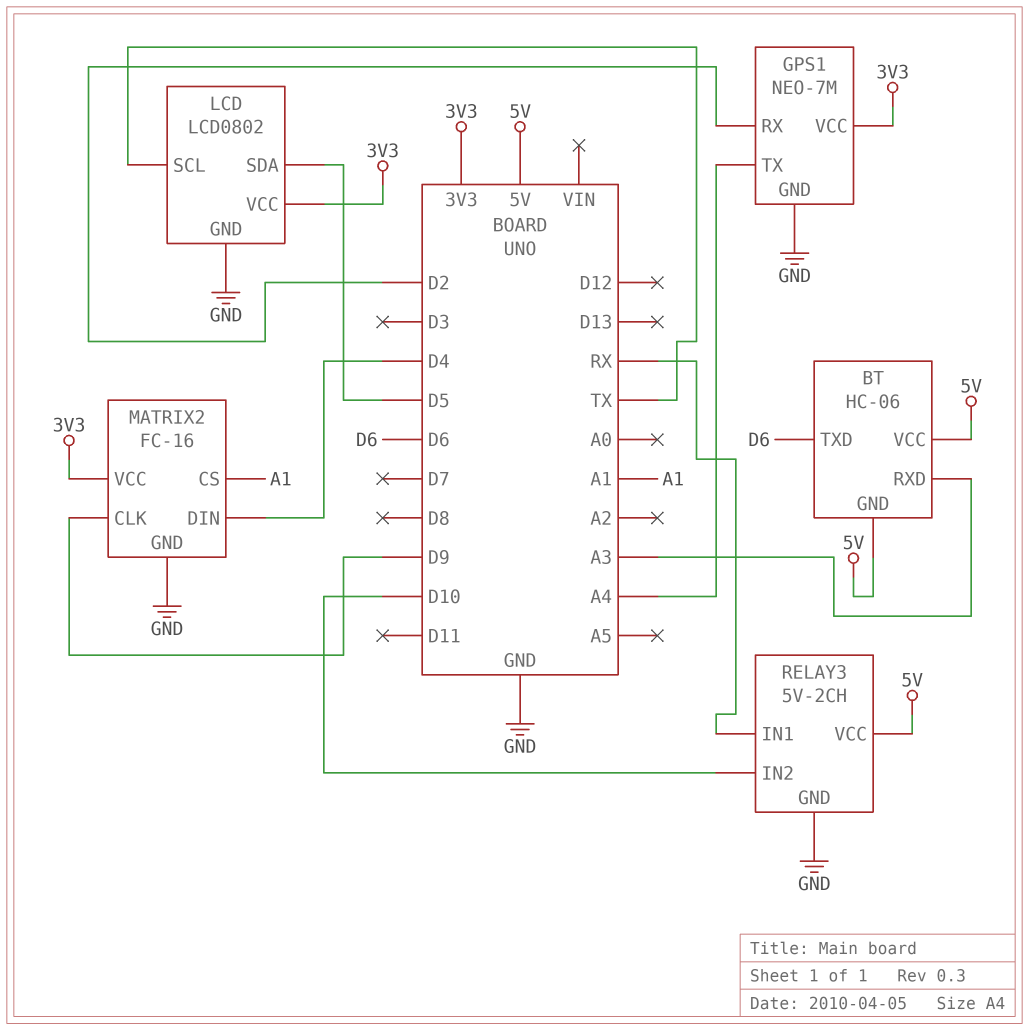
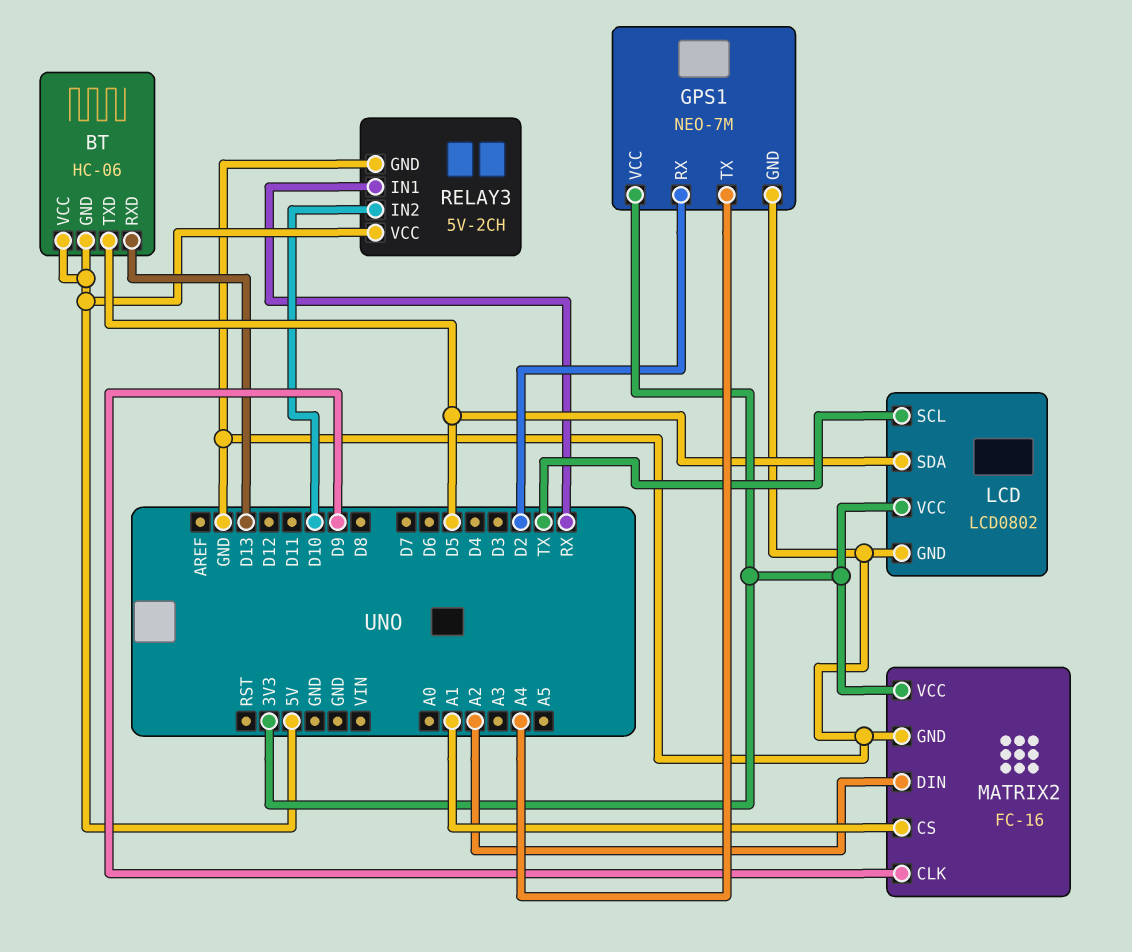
BT pin RXD: A3 -> D13
BT pin TXD: D6 -> D5
MATRIX2 pin DIN: D4 -> A2

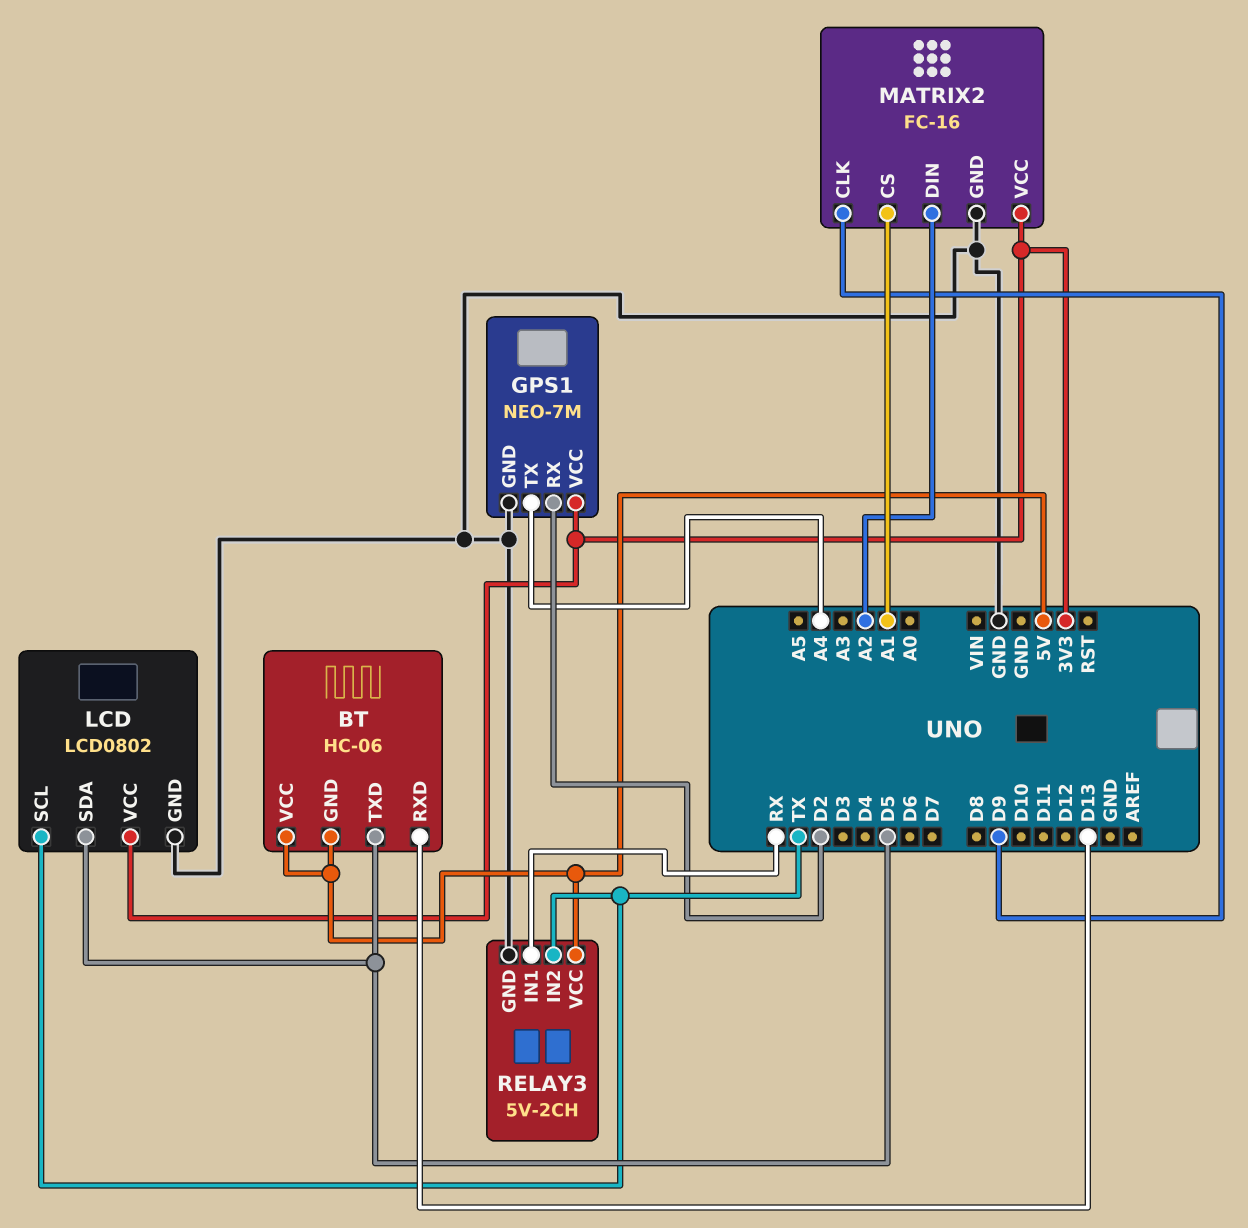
RELAY3 pin IN2: D10 -> TX

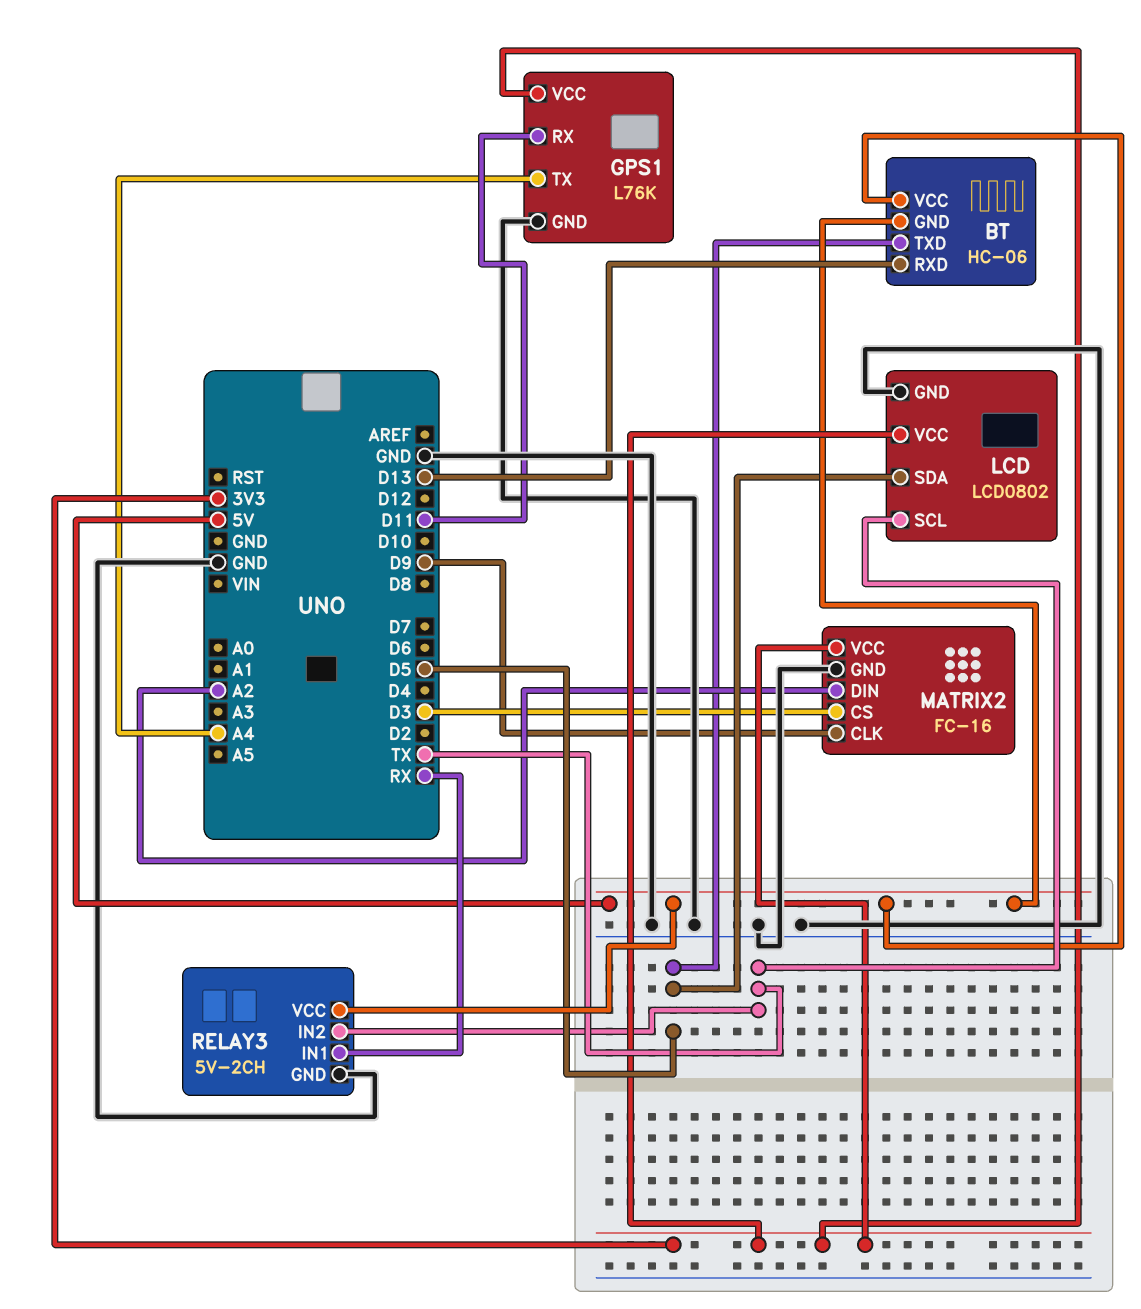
GPS1: NEO-7M -> L76K
GPS1 pin RX: D2 -> D11
MATRIX2 pin CS: A1 -> D3

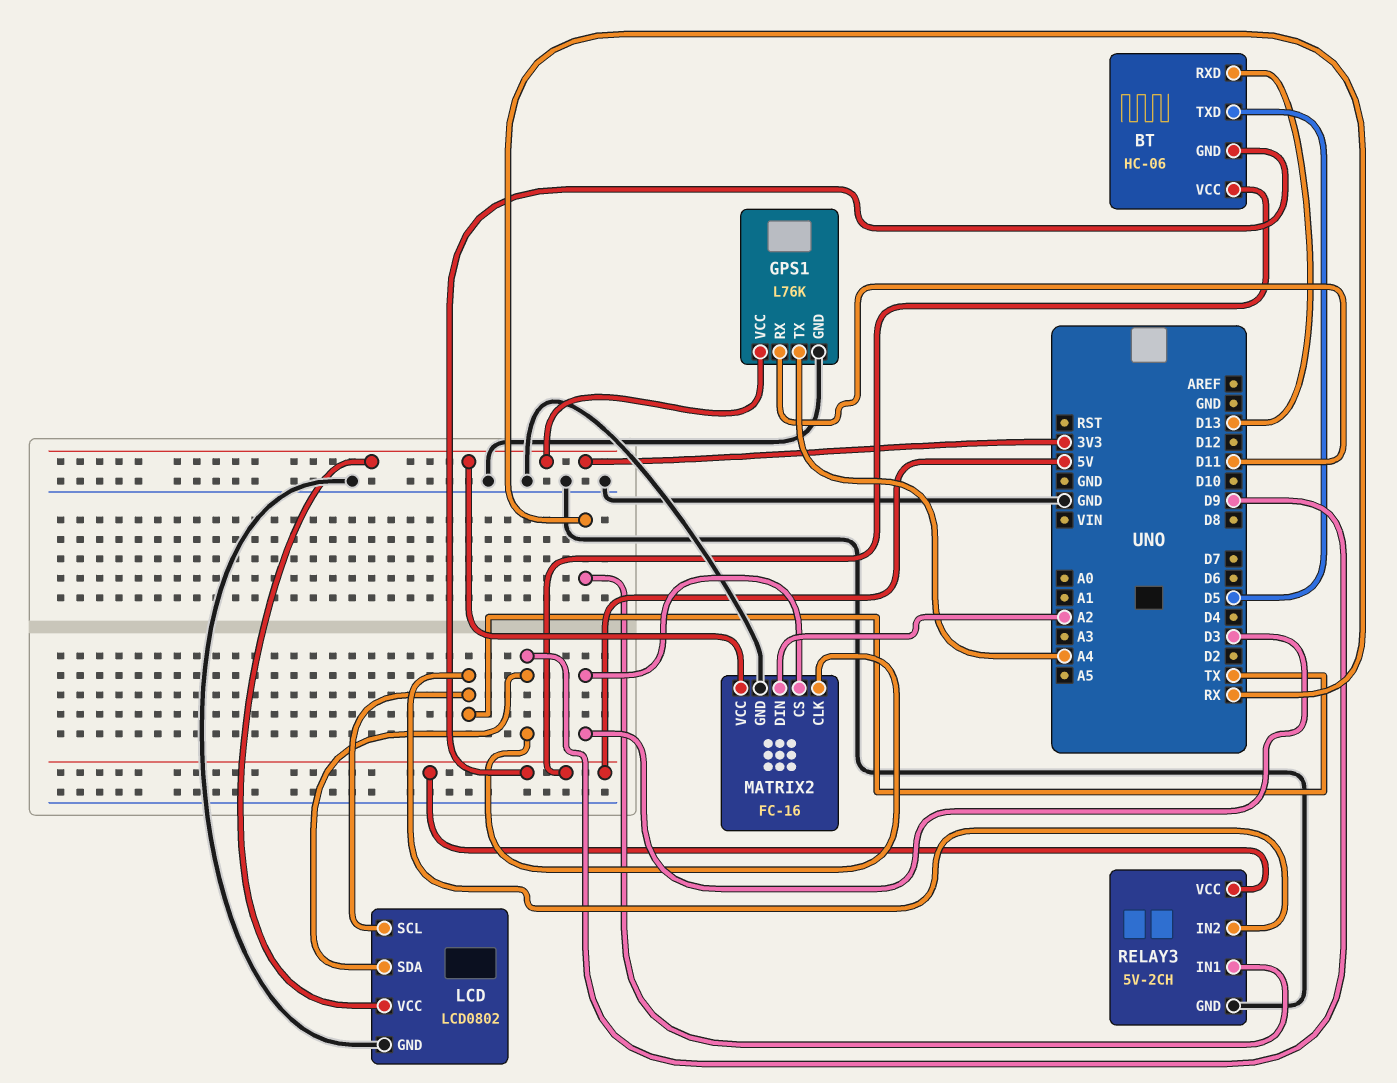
LCD pin SDA: D5 -> D9

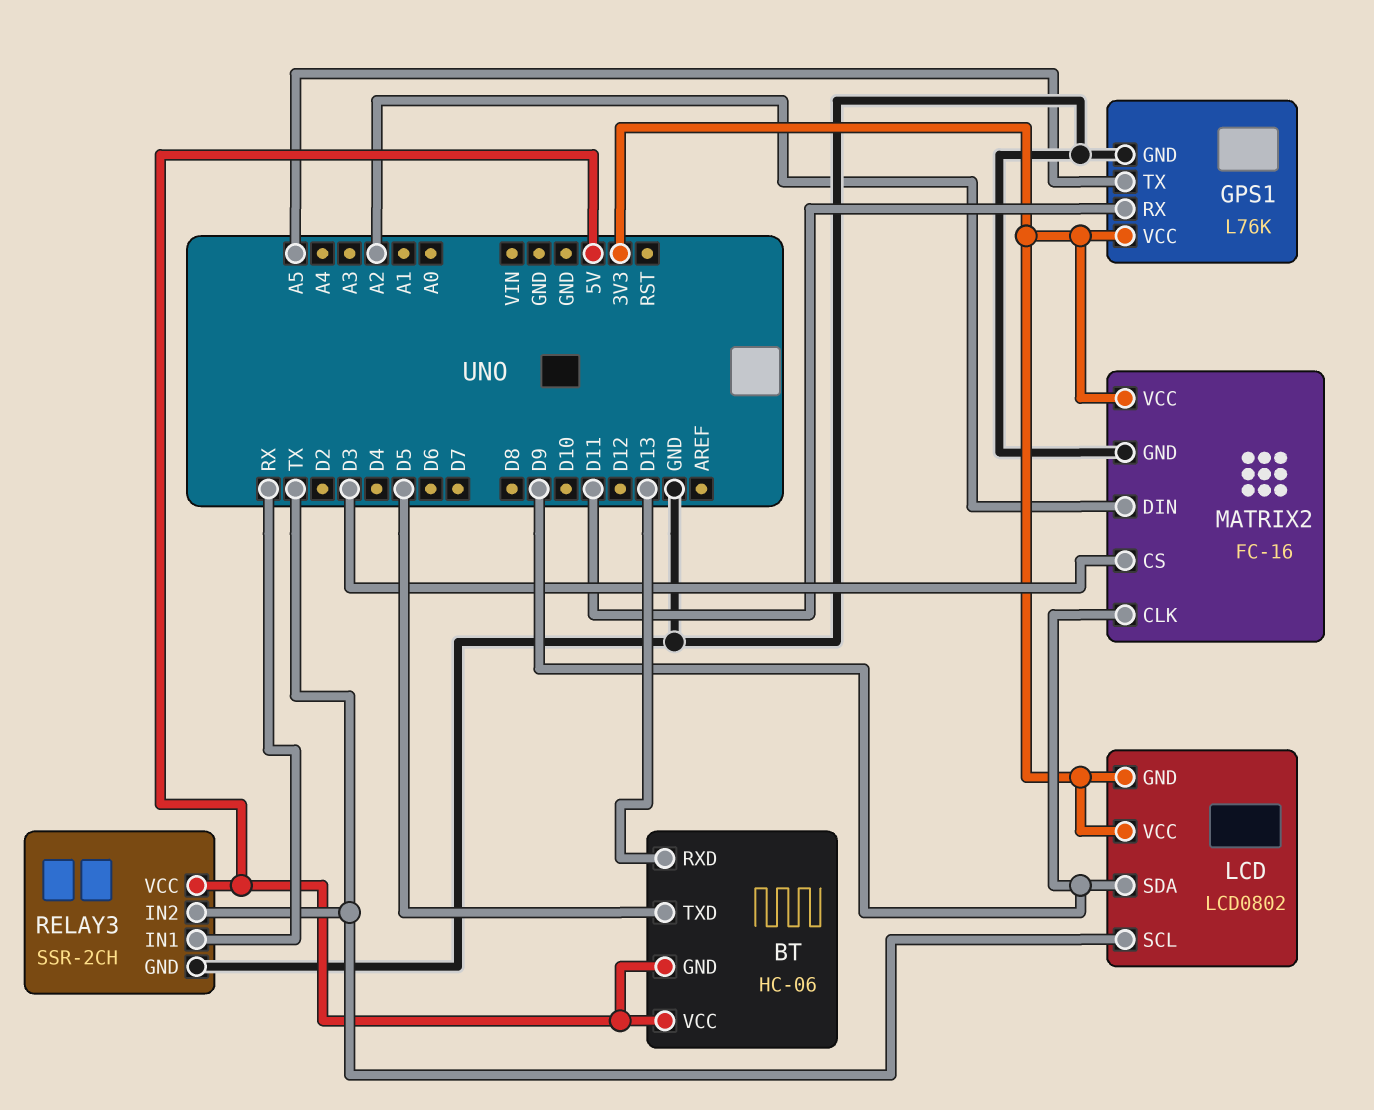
GPS1 pin TX: A4 -> A5
LCD pin GND: GND -> 3V3
RELAY3: 5V-2CH -> SSR-2CH

